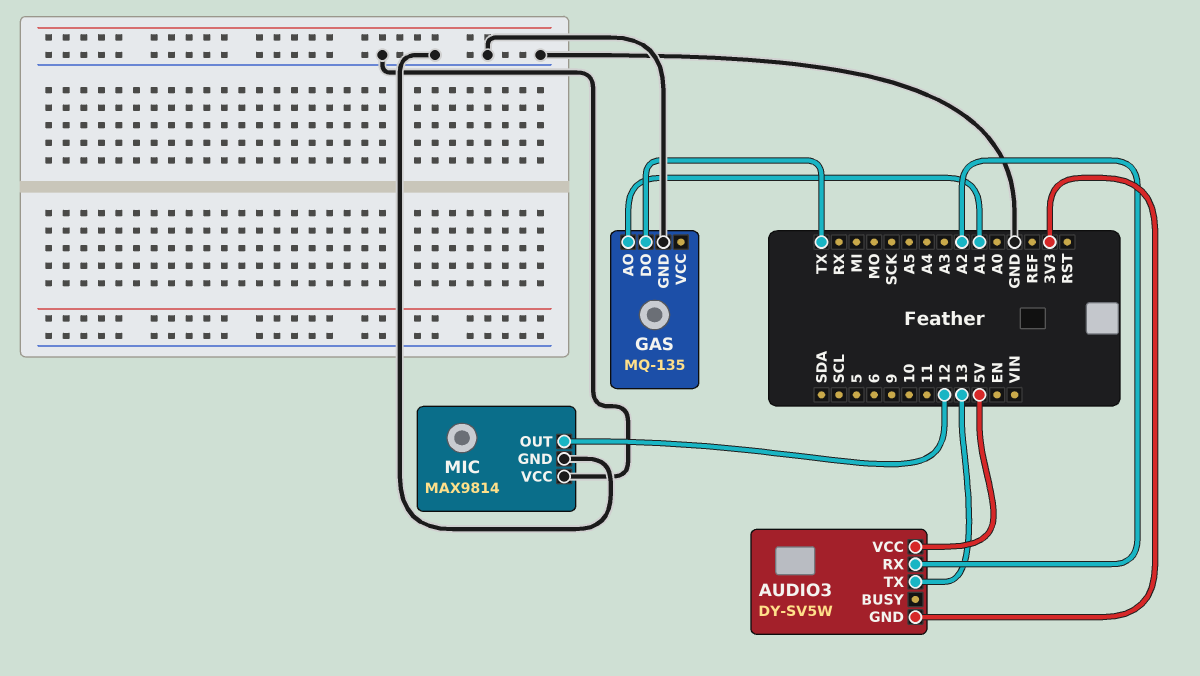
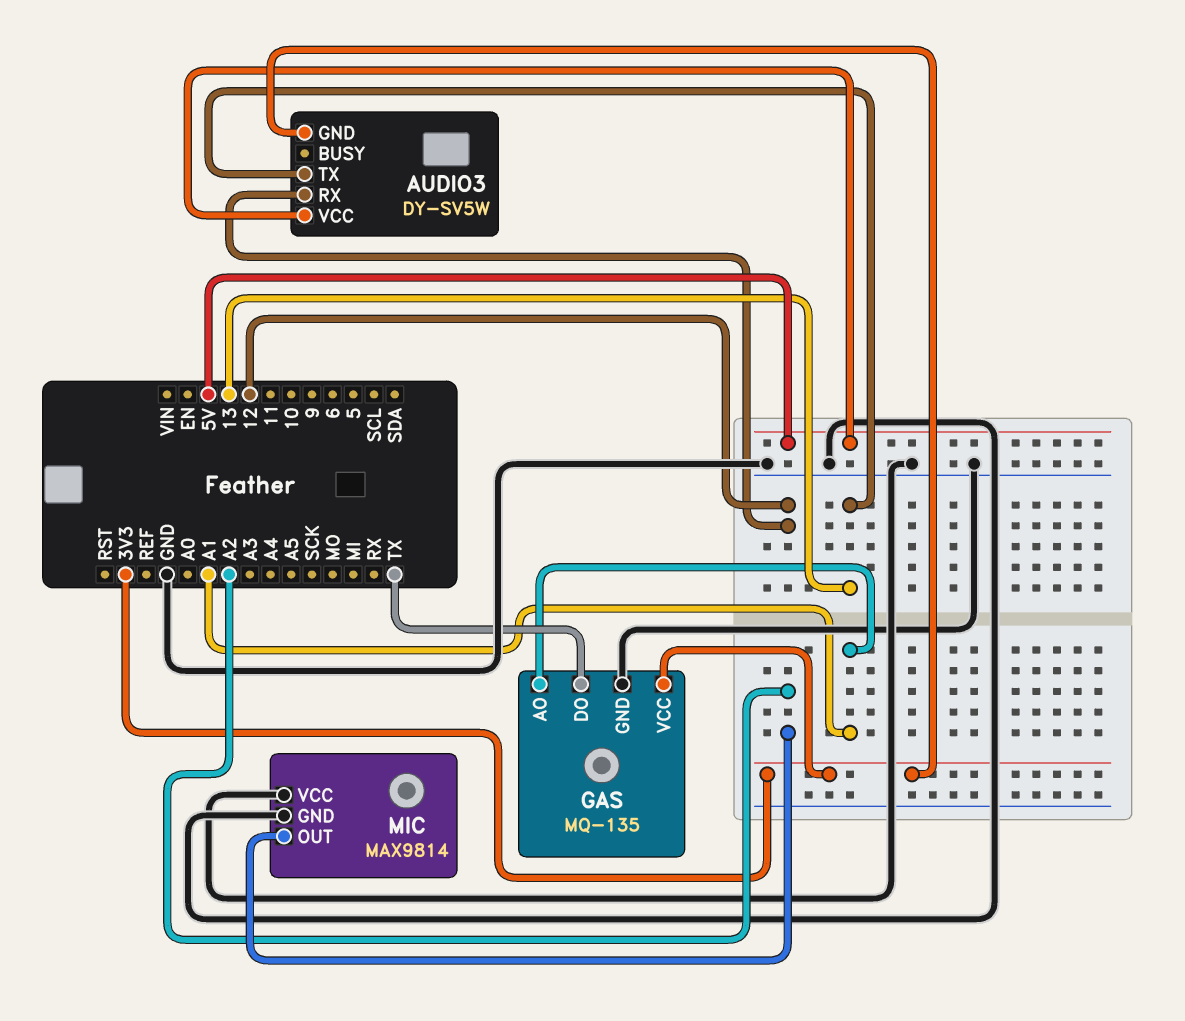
AUDIO3 pin RX: A2 -> 12
GAS pin VCC: none -> 3V3
MIC pin OUT: 12 -> A2

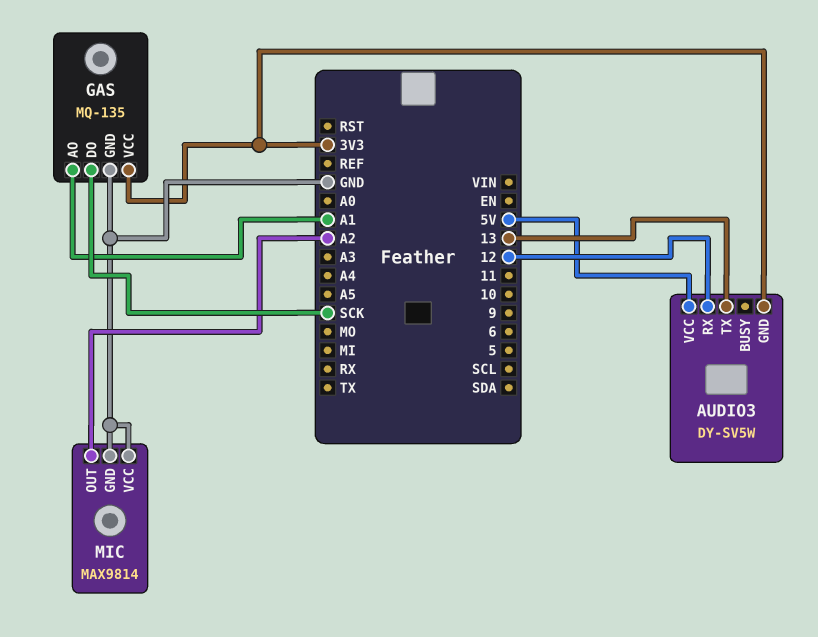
GAS pin DO: TX -> SCK

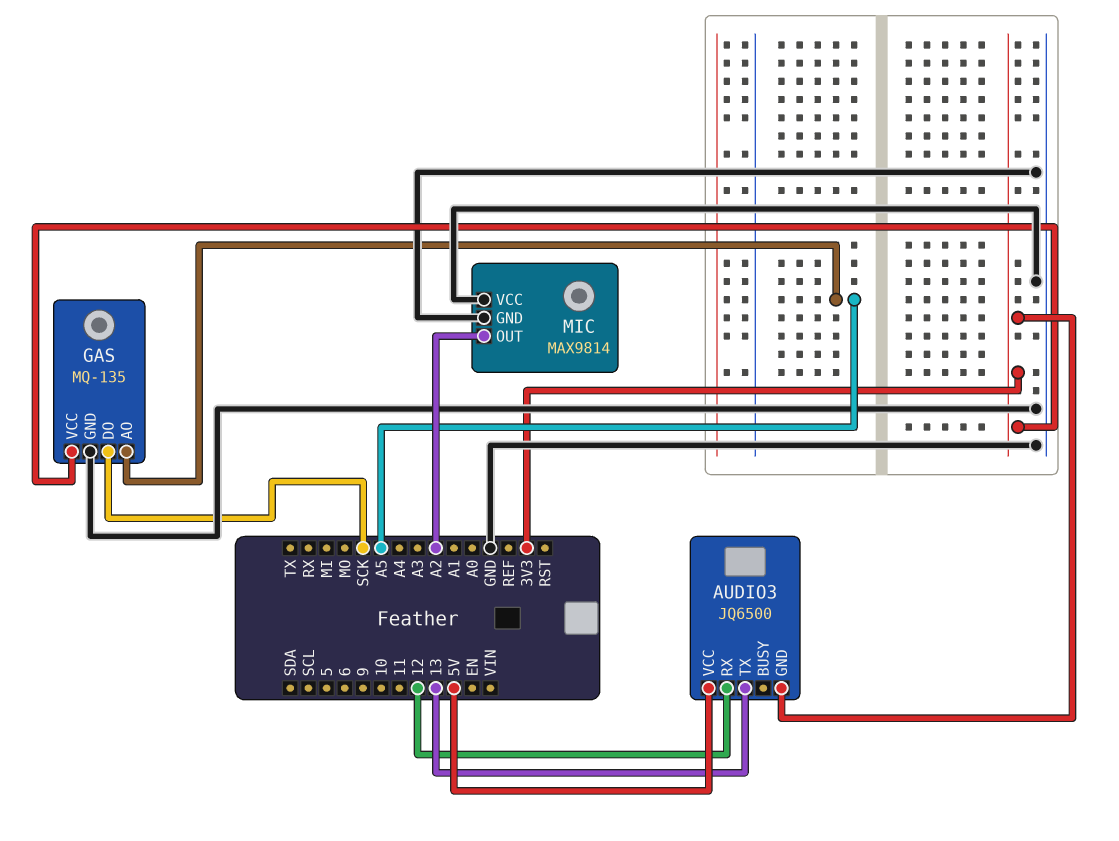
AUDIO3: DY-SV5W -> JQ6500
GAS pin AO: A1 -> A5

